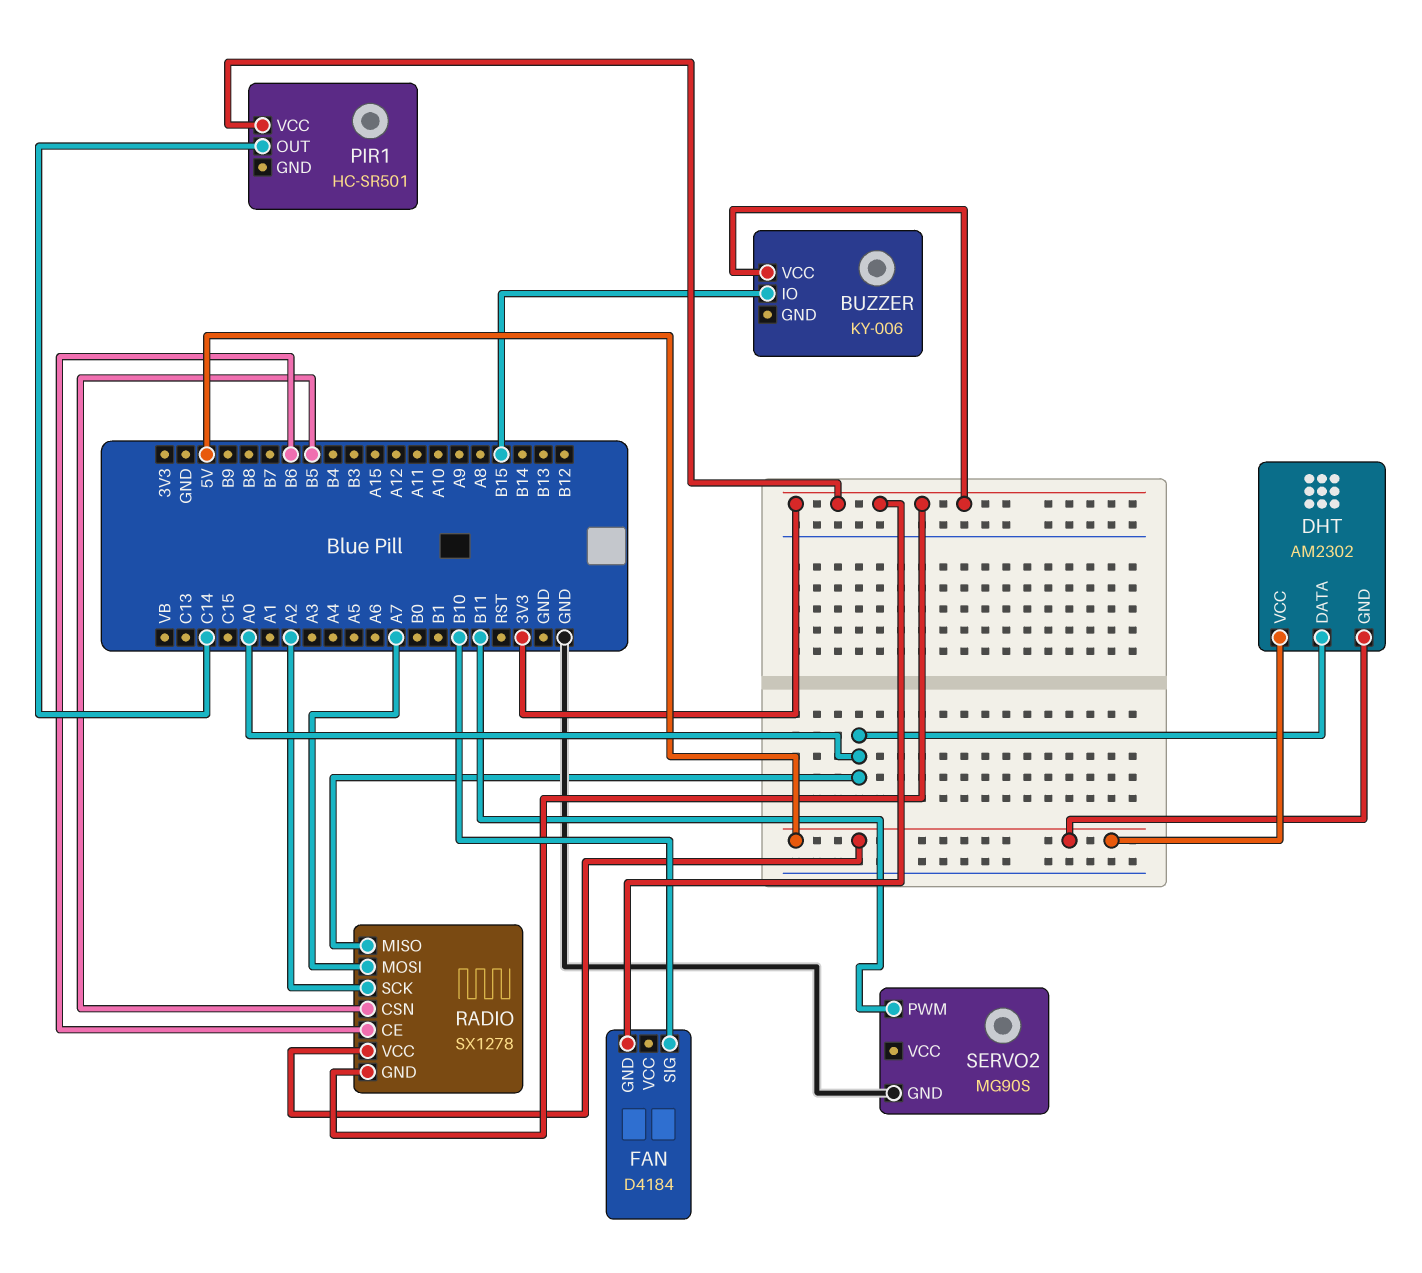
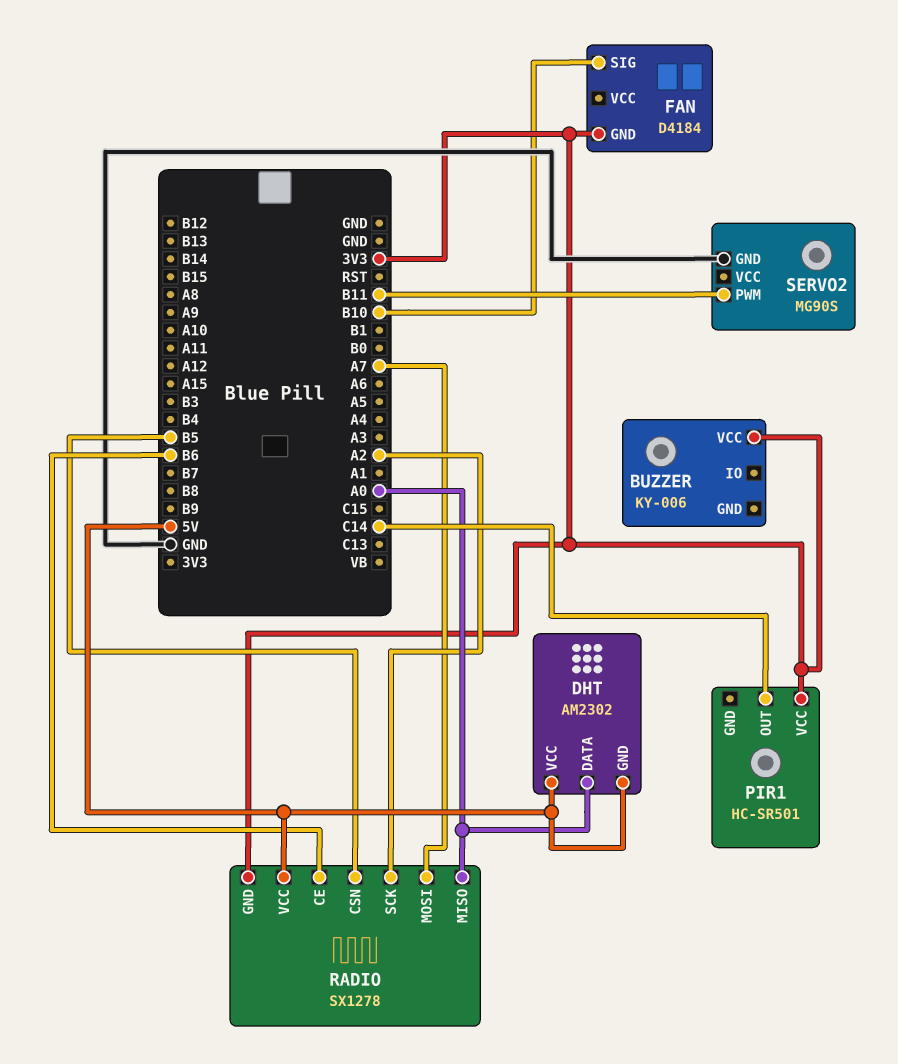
BUZZER pin IO: B15 -> none

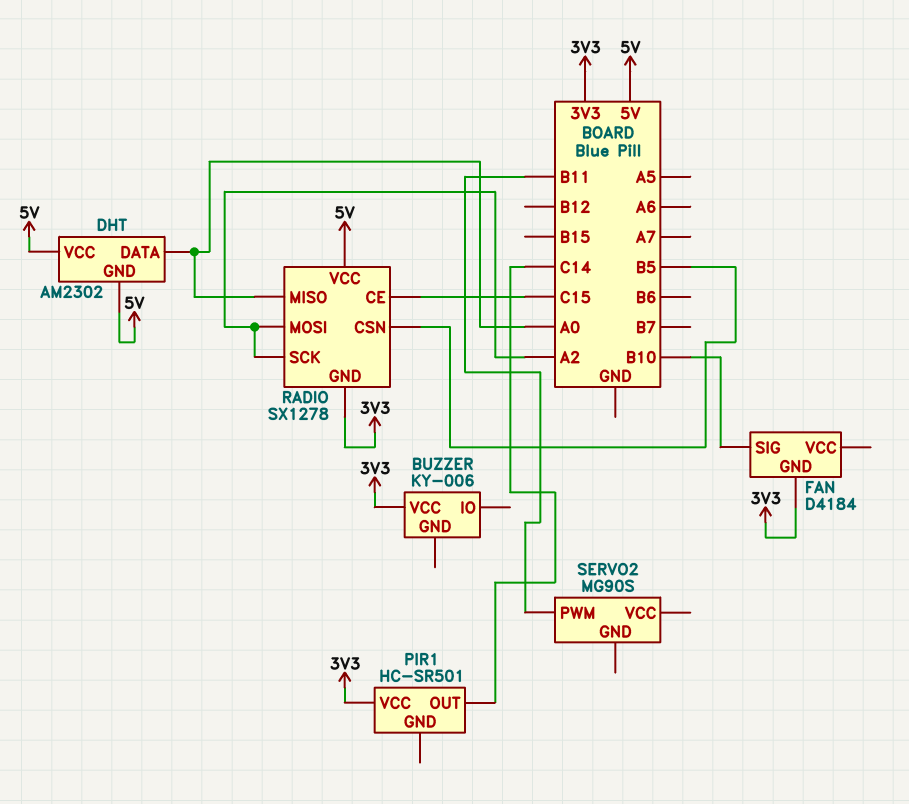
RADIO pin CE: B6 -> C15
RADIO pin MOSI: A7 -> A2
SERVO2 pin GND: GND -> none

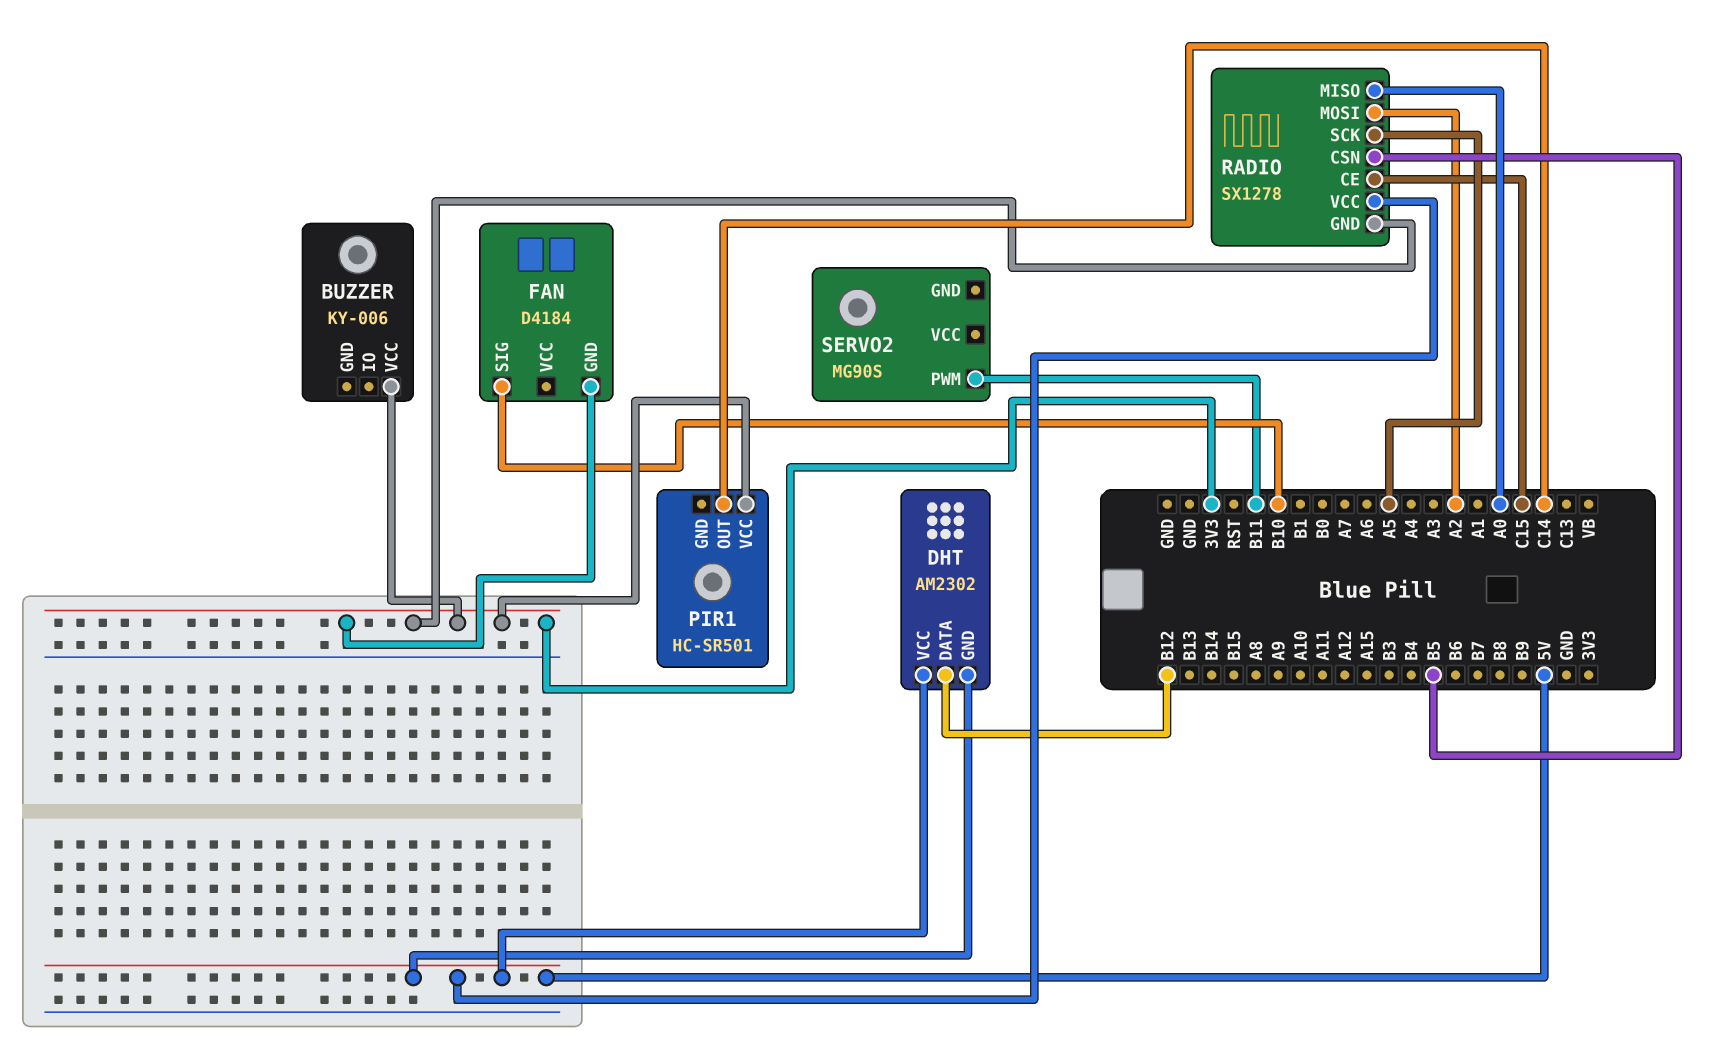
DHT pin DATA: A0 -> B12
RADIO pin SCK: A2 -> A5

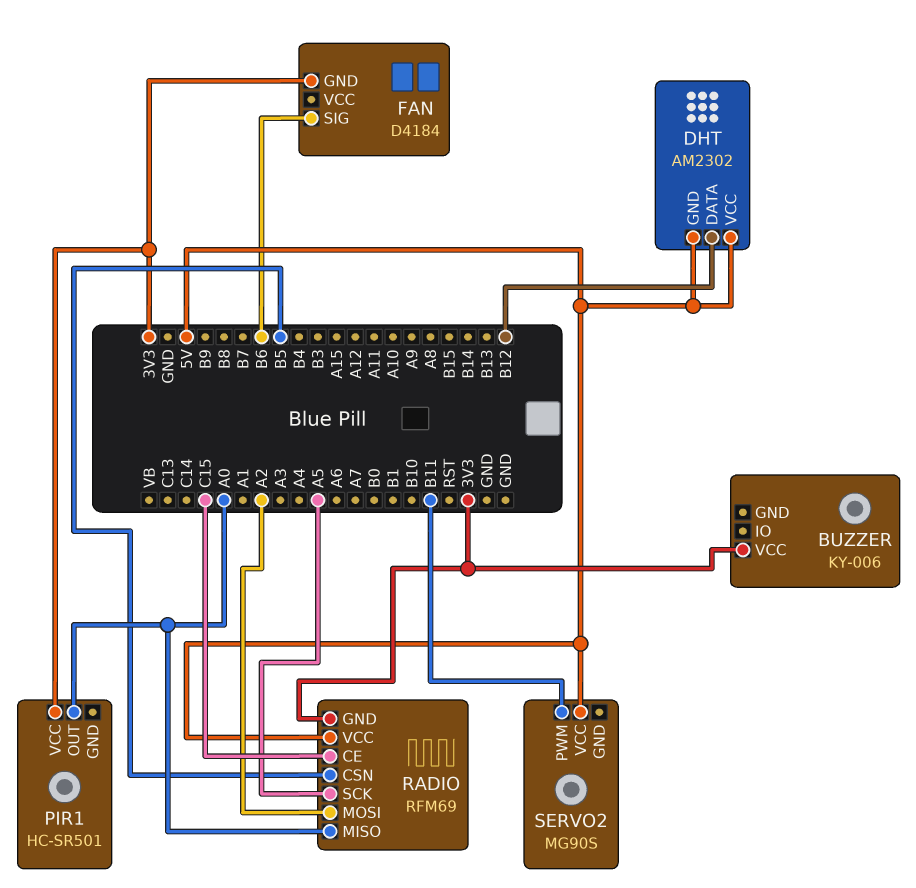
FAN pin SIG: B10 -> B6
PIR1 pin OUT: C14 -> A0
RADIO: SX1278 -> RFM69
SERVO2 pin VCC: none -> 5V

